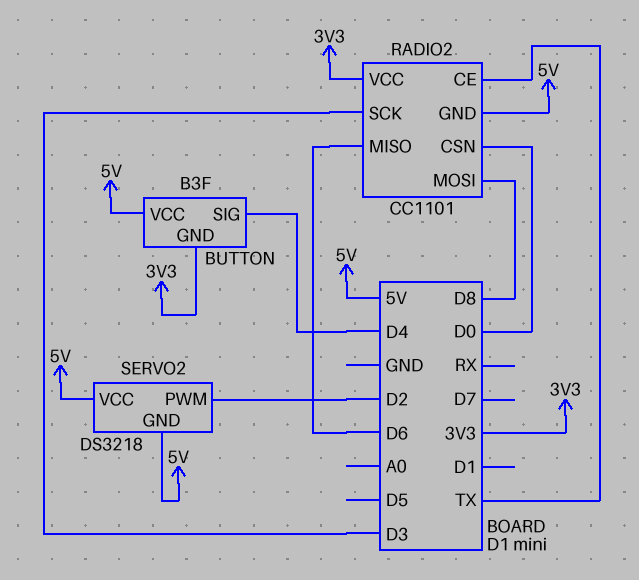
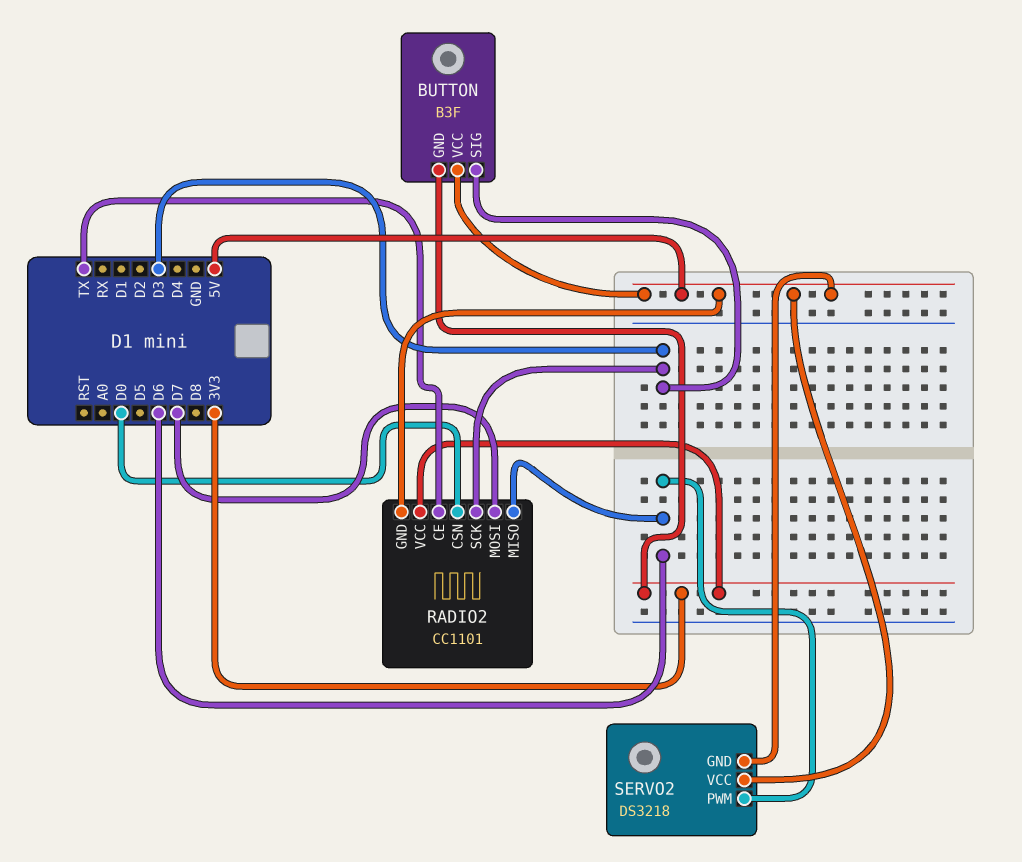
BUTTON pin SIG: D4 -> D3
RADIO2 pin MOSI: D8 -> D7
SERVO2 pin PWM: D2 -> D6

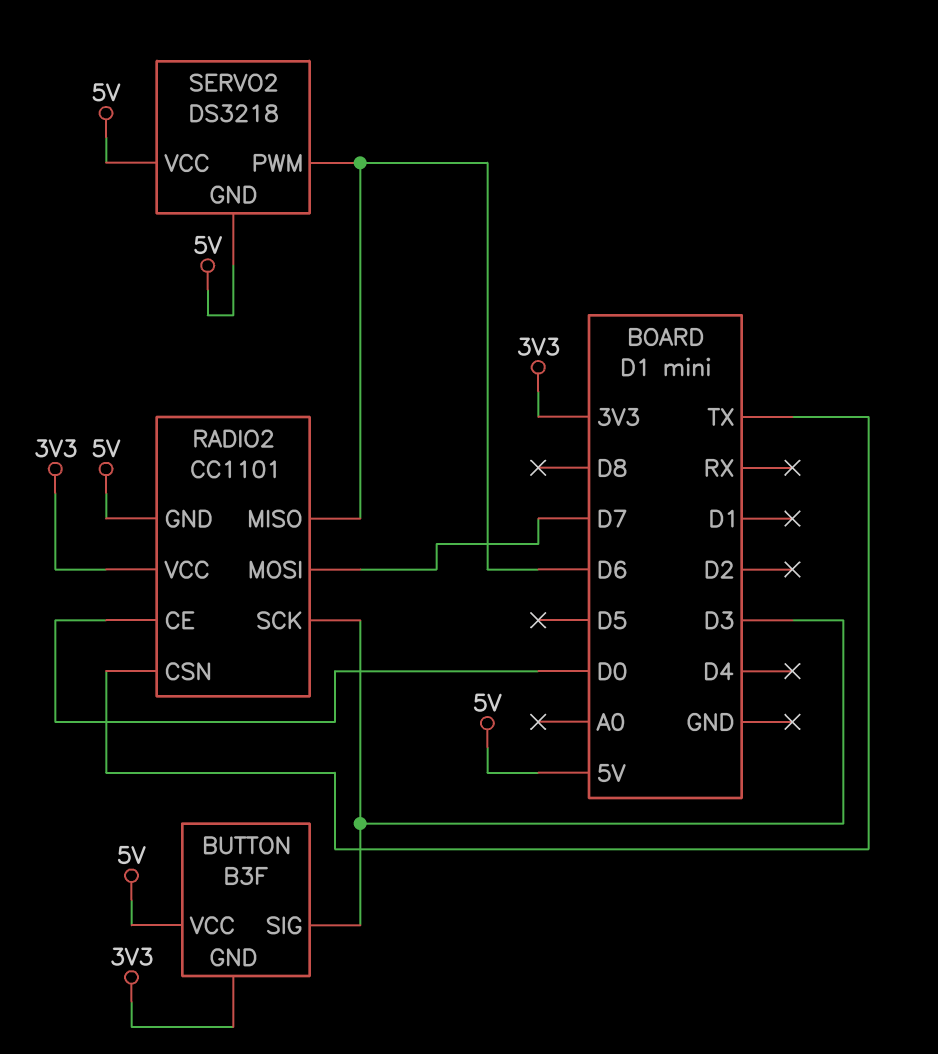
RADIO2 pin CE: TX -> D0
RADIO2 pin CSN: D0 -> TX

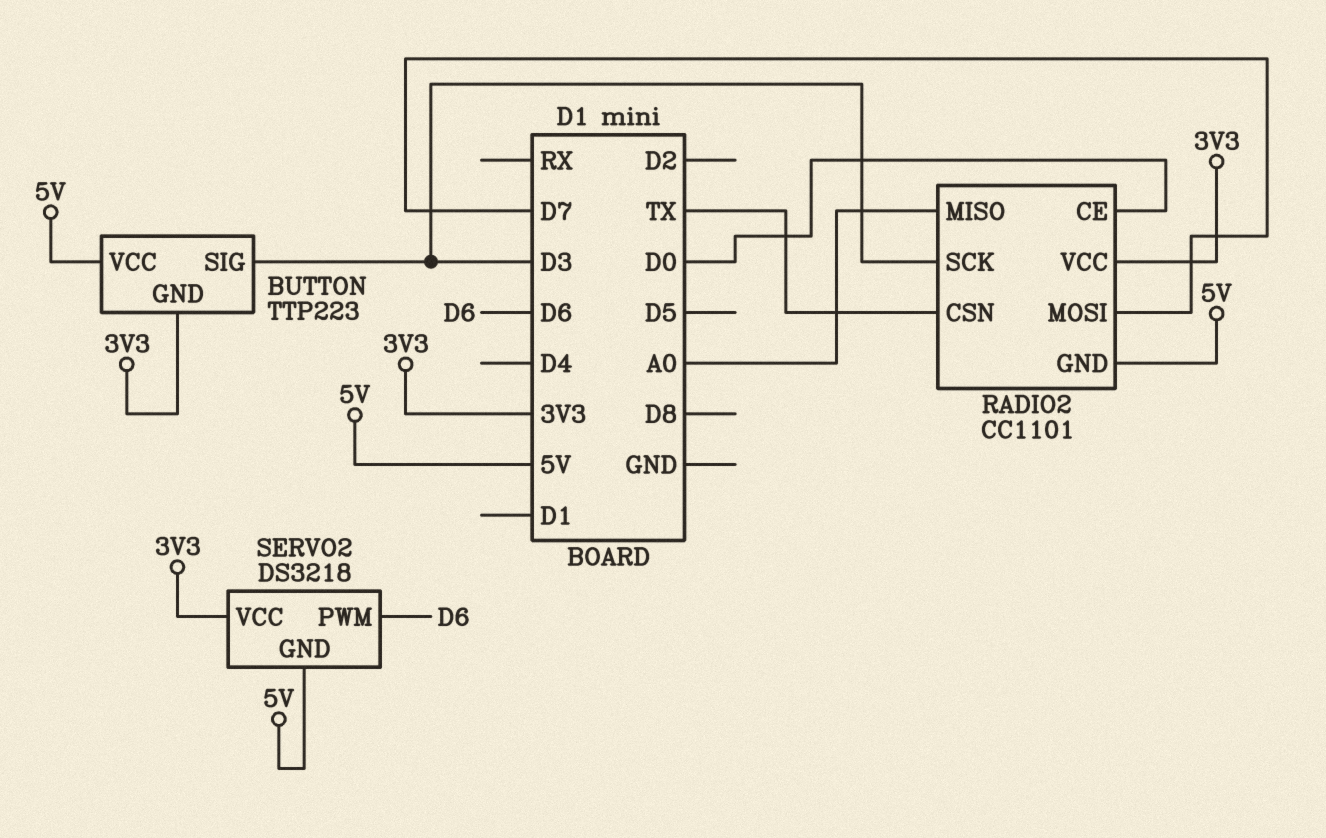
BUTTON: B3F -> TTP223
RADIO2 pin MISO: D6 -> A0
SERVO2 pin VCC: 5V -> 3V3

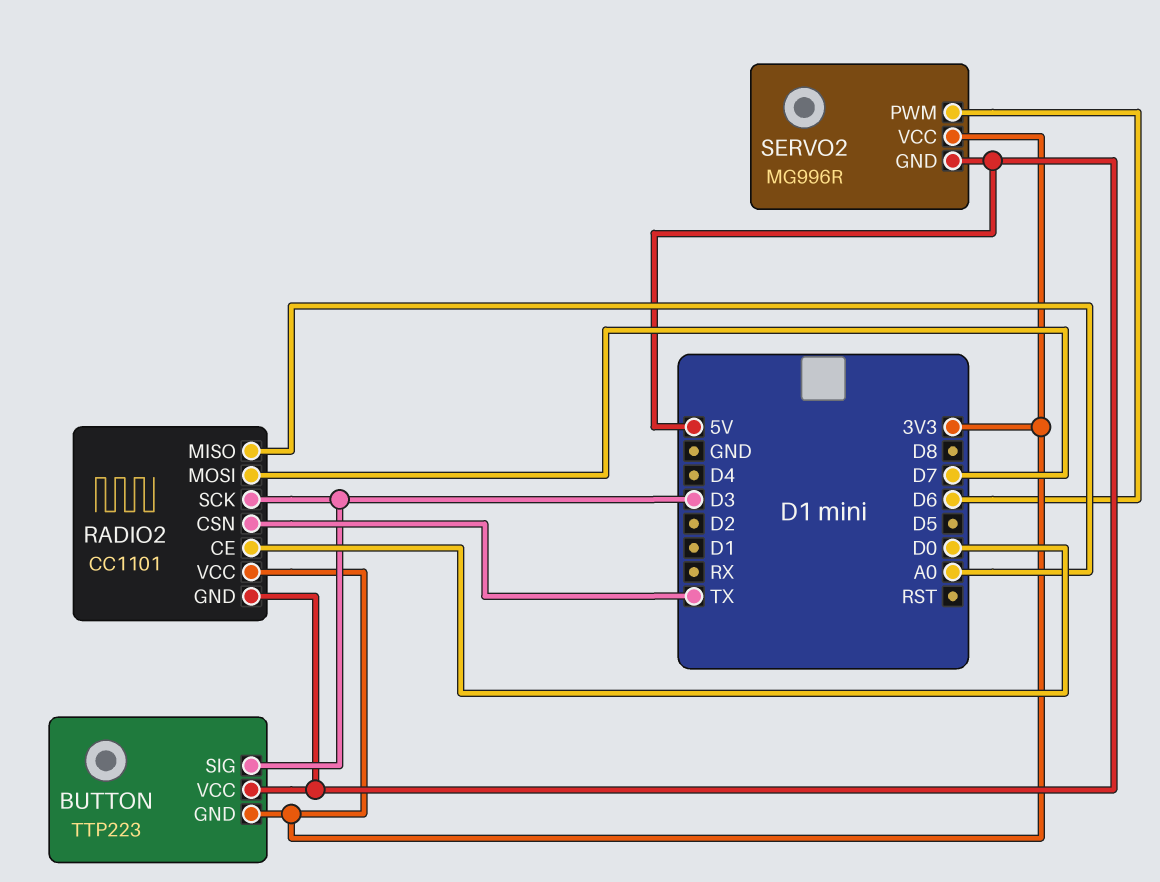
SERVO2: DS3218 -> MG996R

